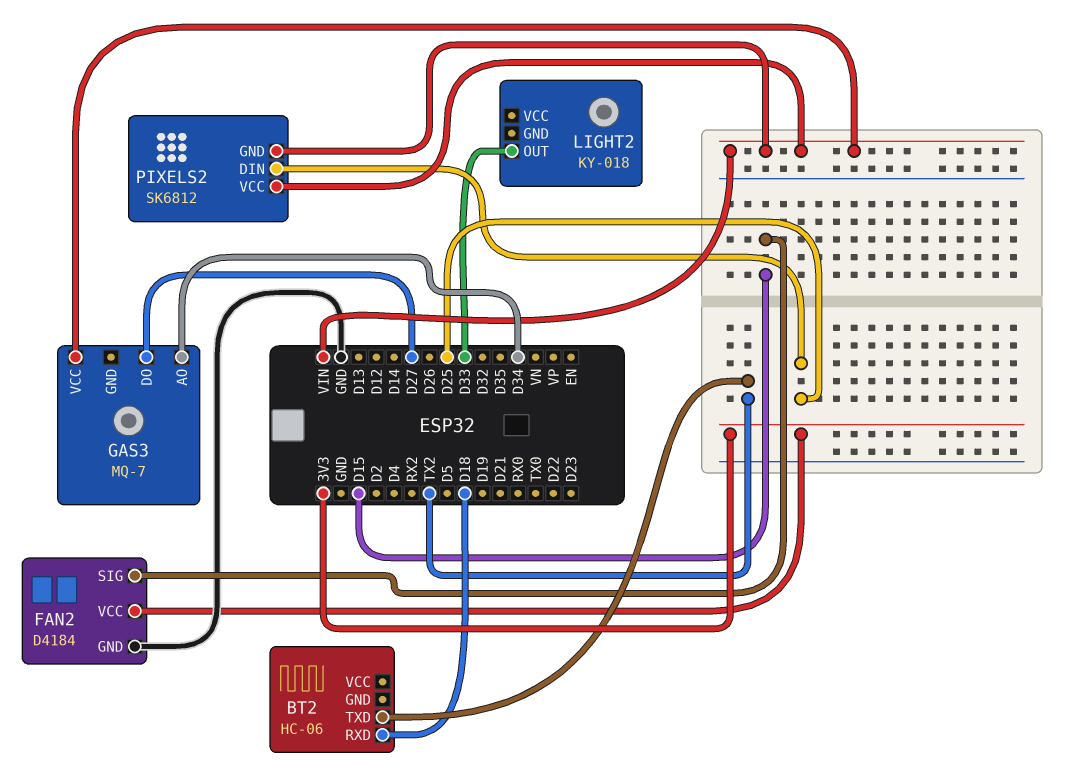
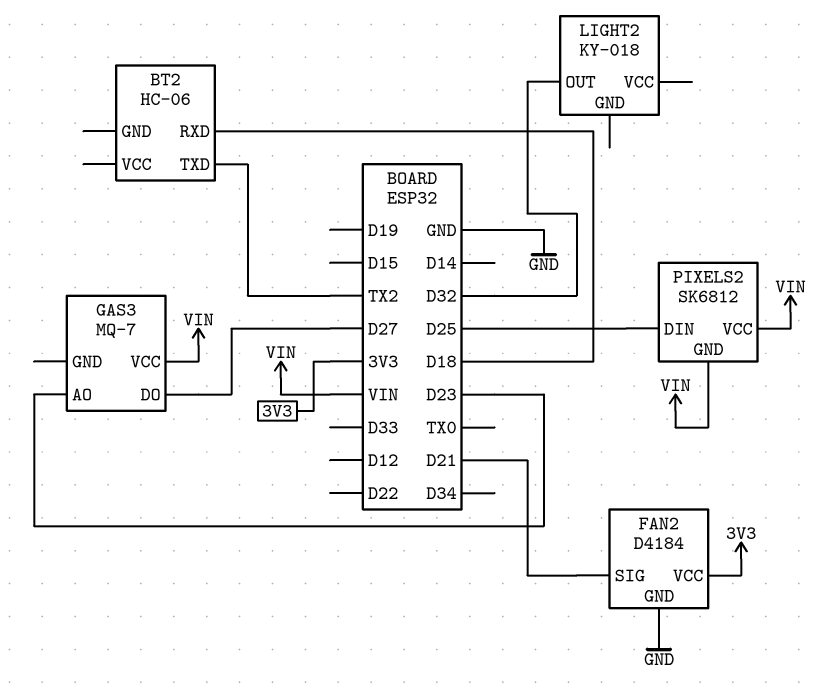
FAN2 pin SIG: D15 -> D21
GAS3 pin AO: D34 -> D23
LIGHT2 pin OUT: D33 -> D32

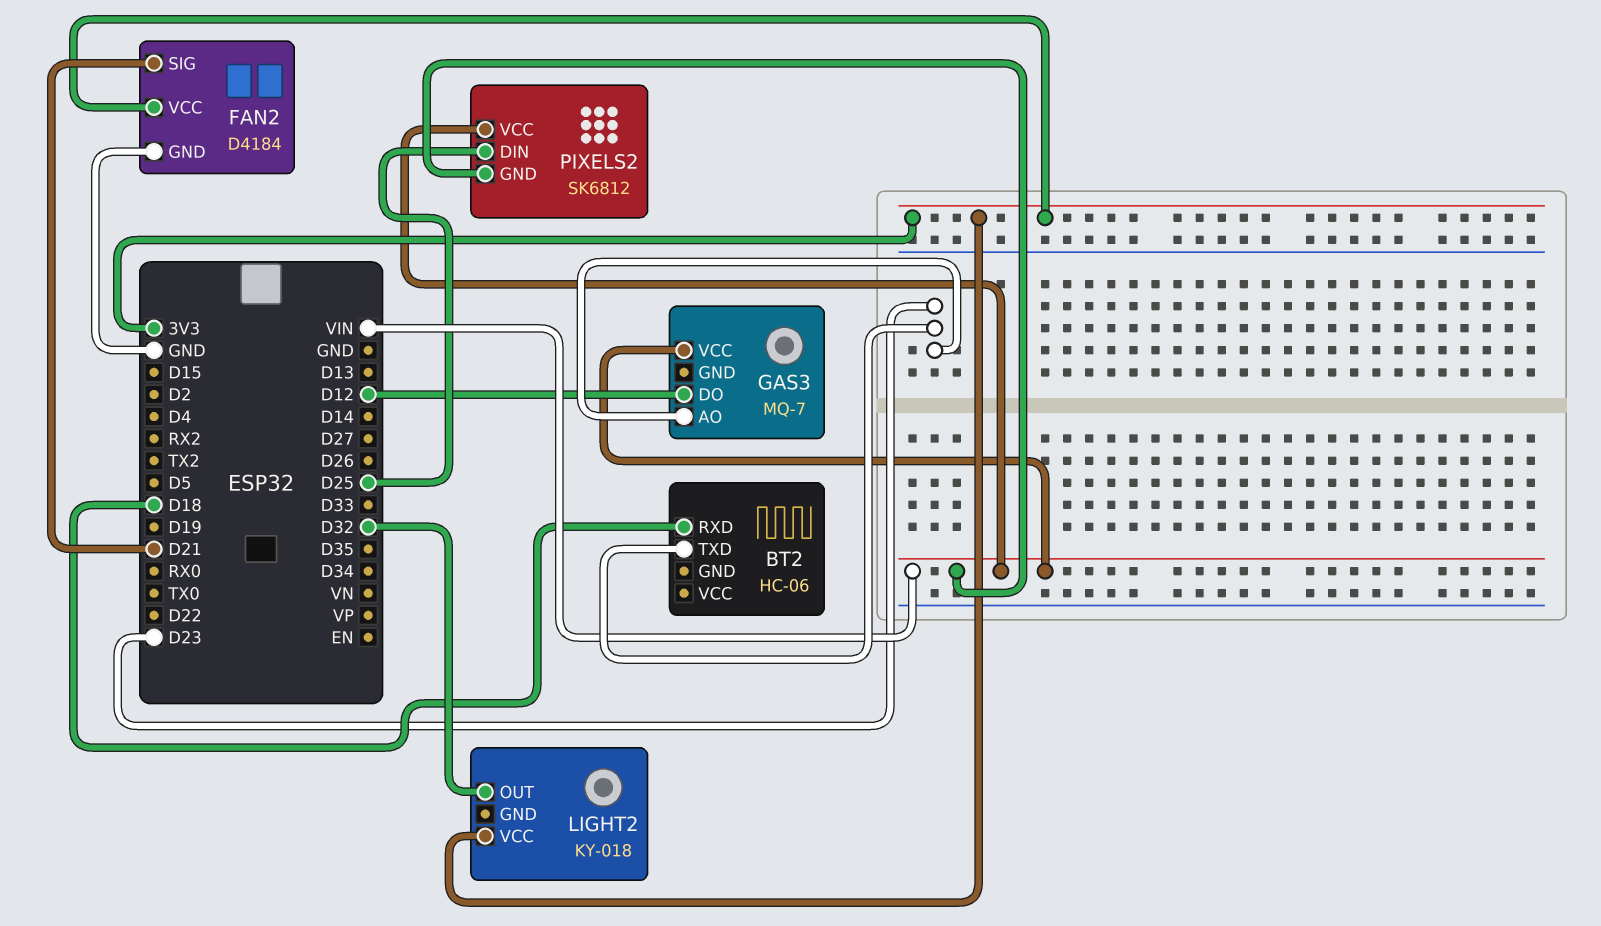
BT2 pin TXD: TX2 -> D23
GAS3 pin DO: D27 -> D12
LIGHT2 pin VCC: none -> 3V3

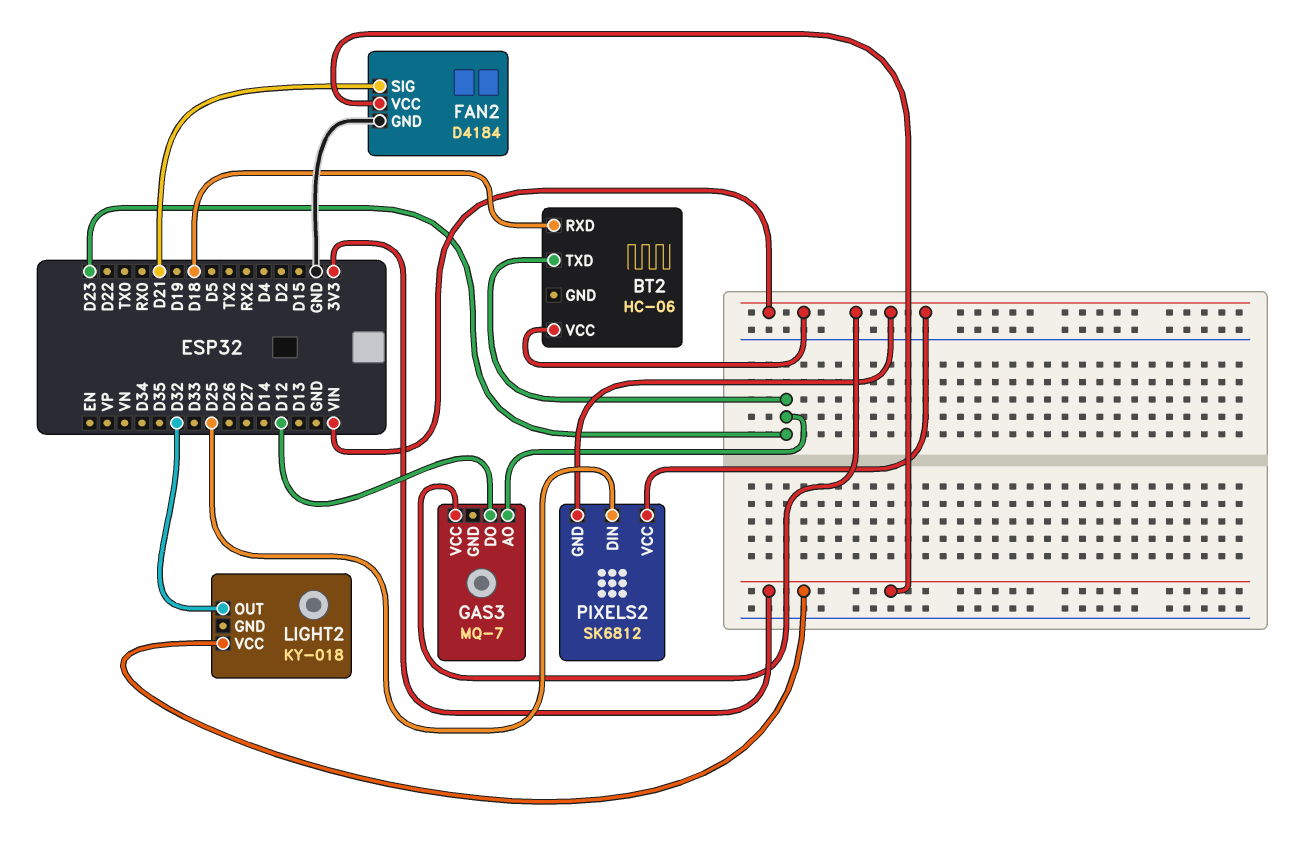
BT2 pin VCC: none -> VIN

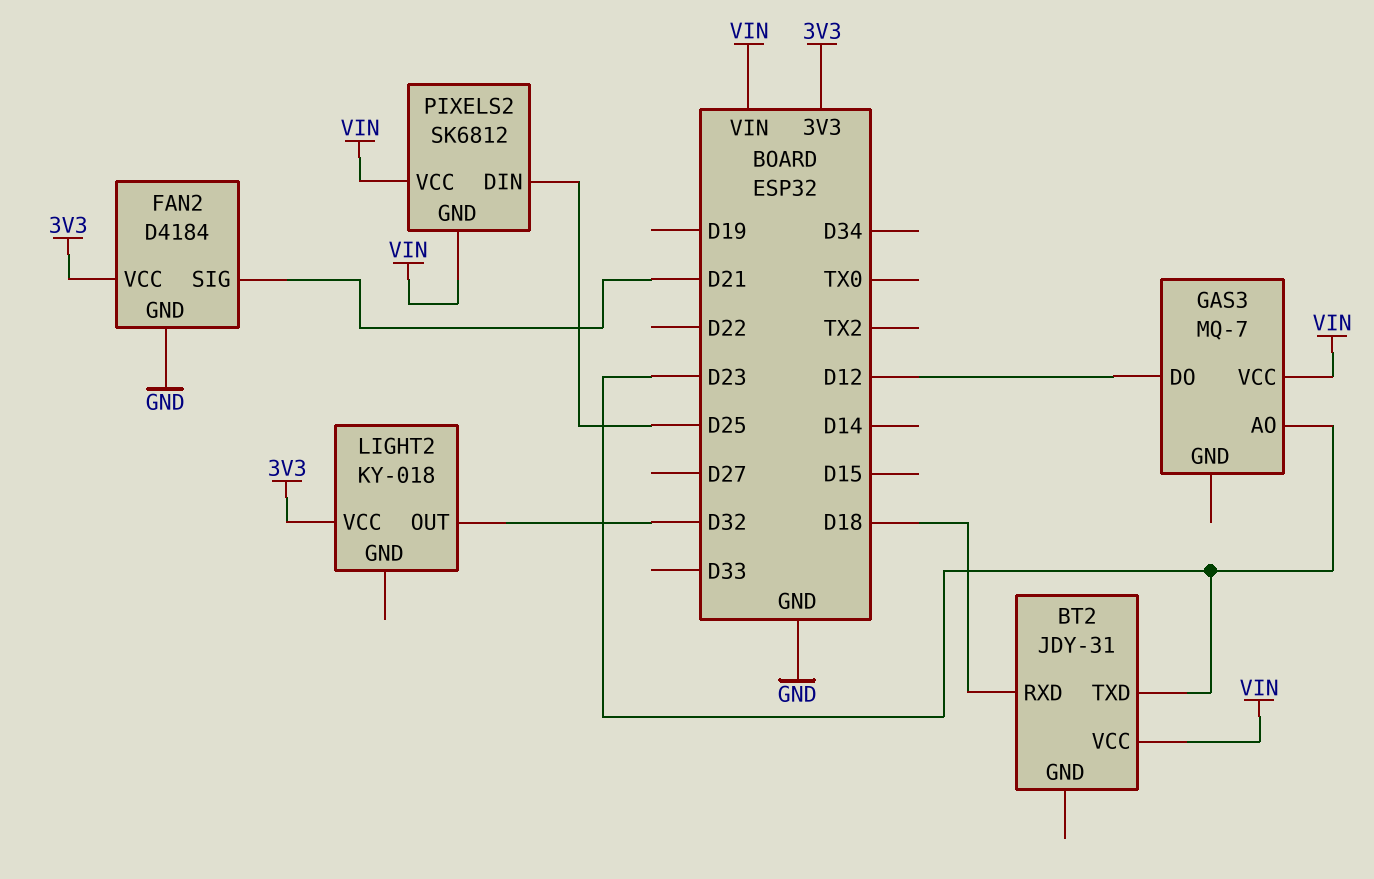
BT2: HC-06 -> JDY-31

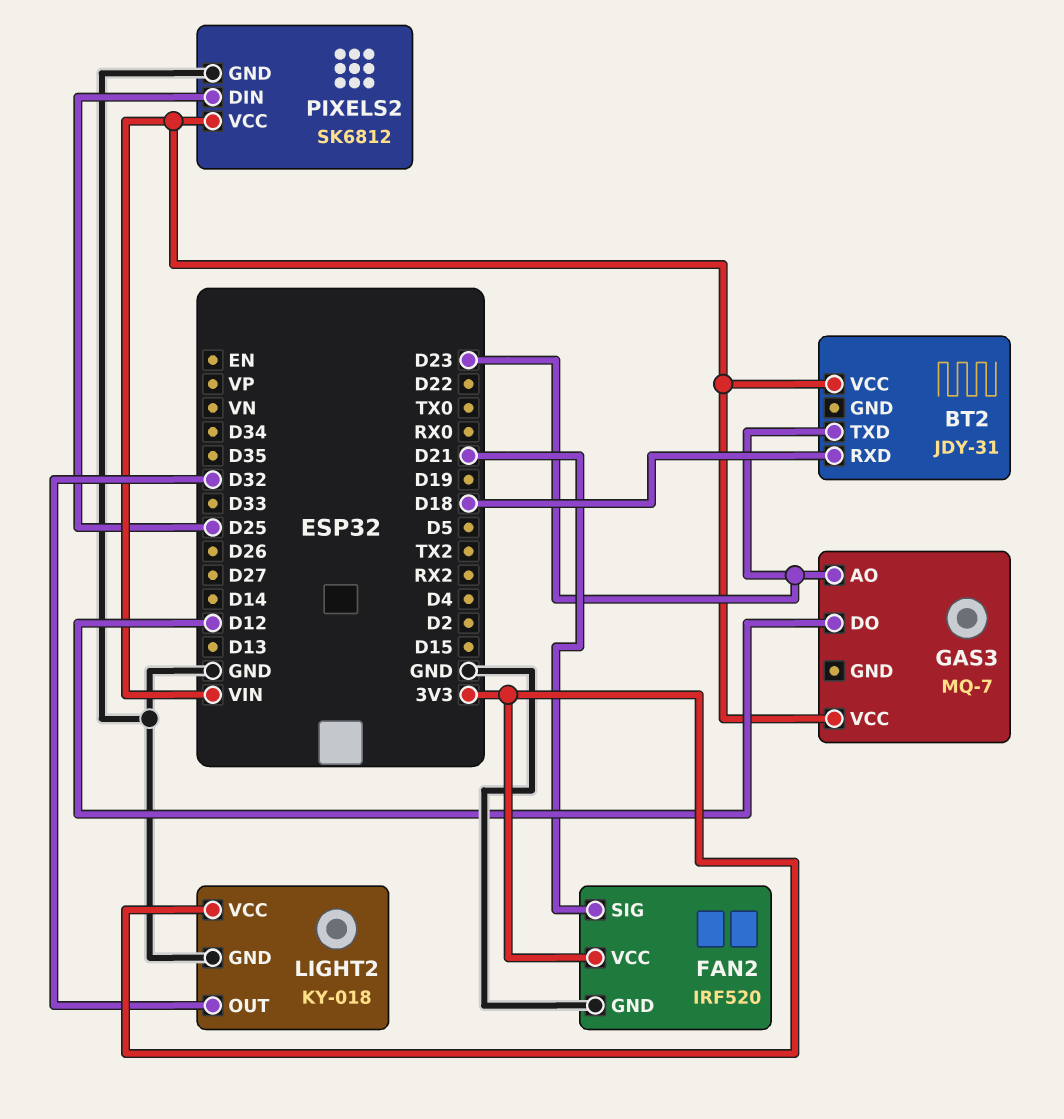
FAN2: D4184 -> IRF520
LIGHT2 pin GND: none -> GND
PIXELS2 pin GND: VIN -> GND

